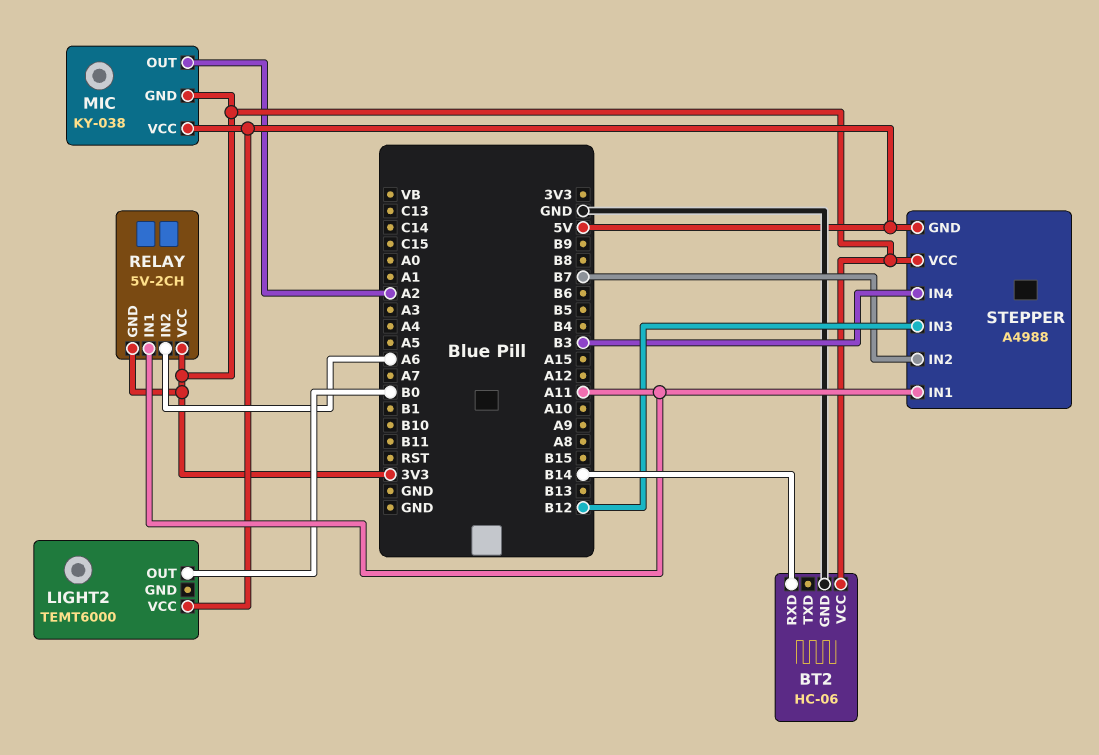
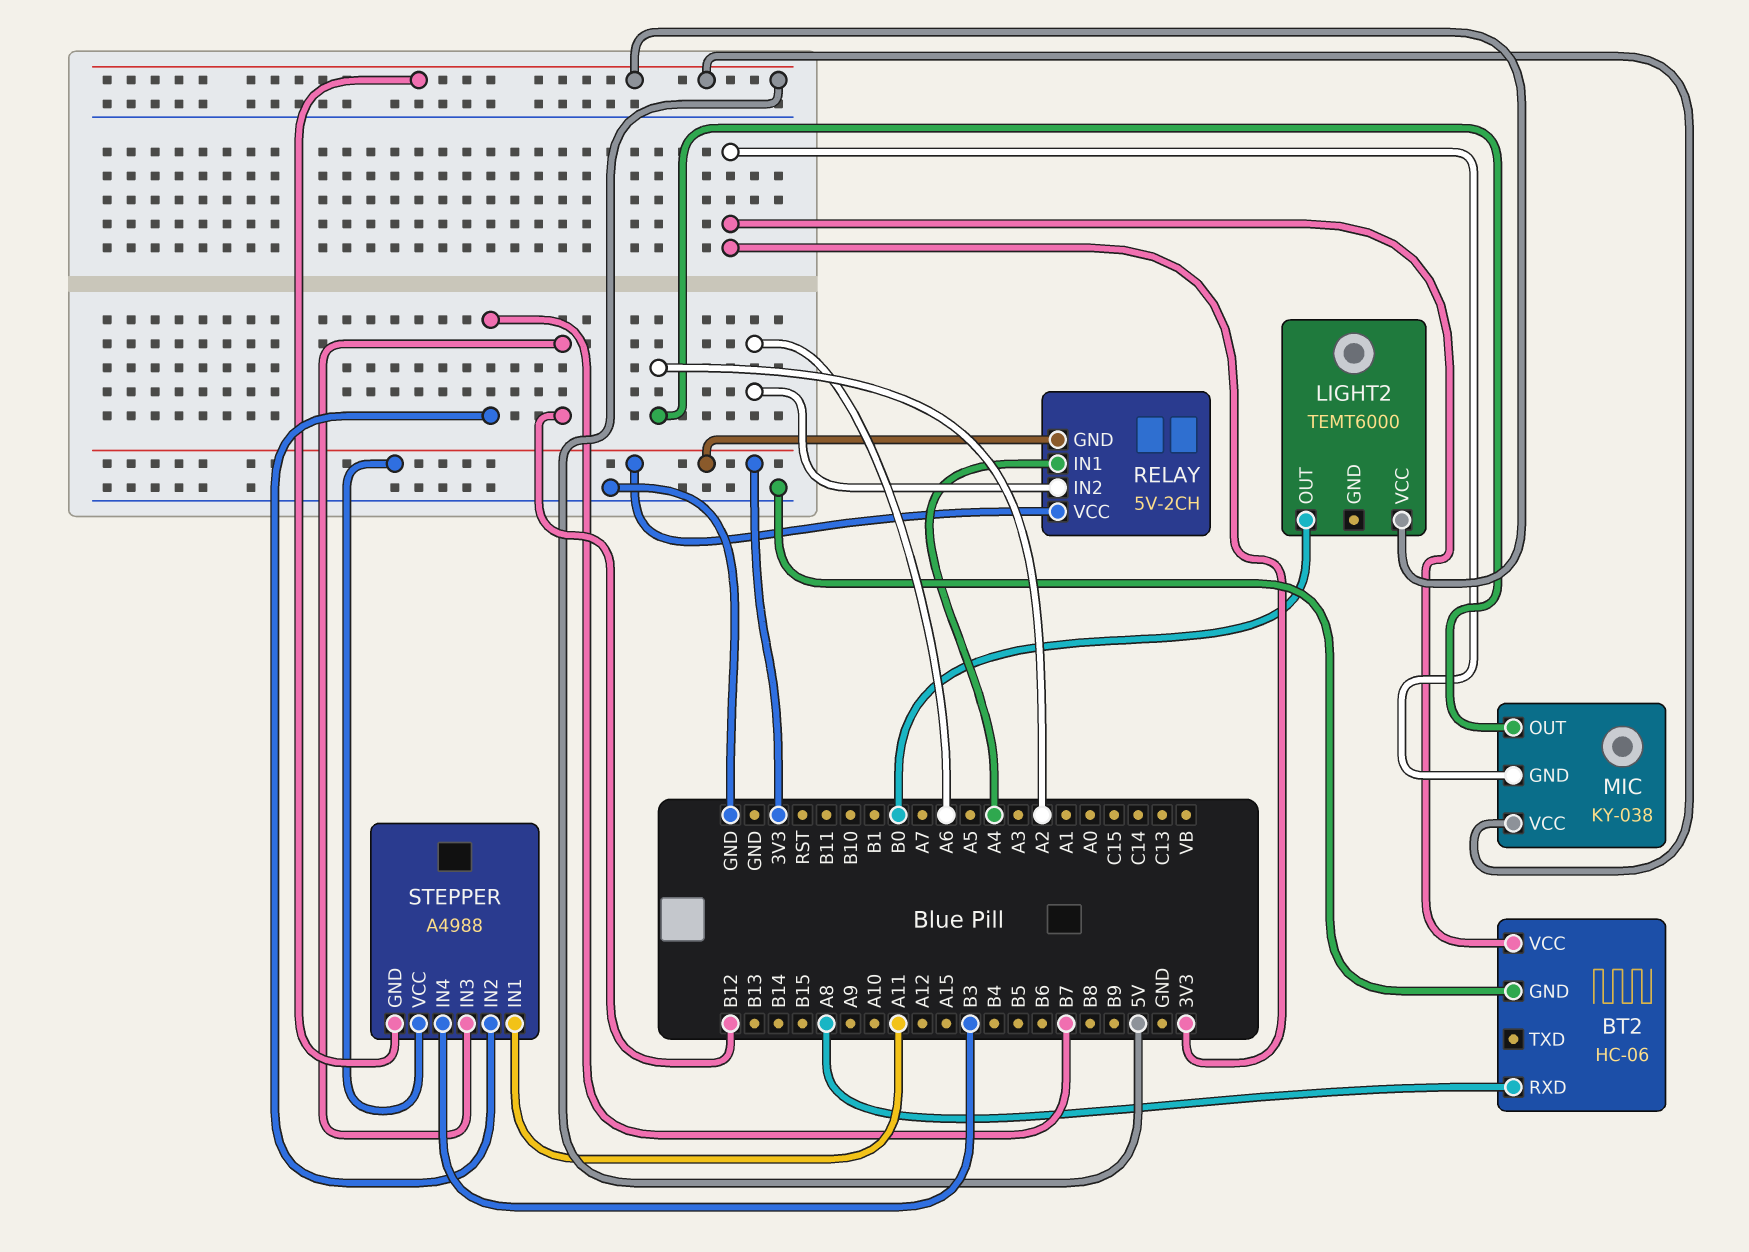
BT2 pin RXD: B14 -> A8
RELAY pin IN1: A11 -> A4

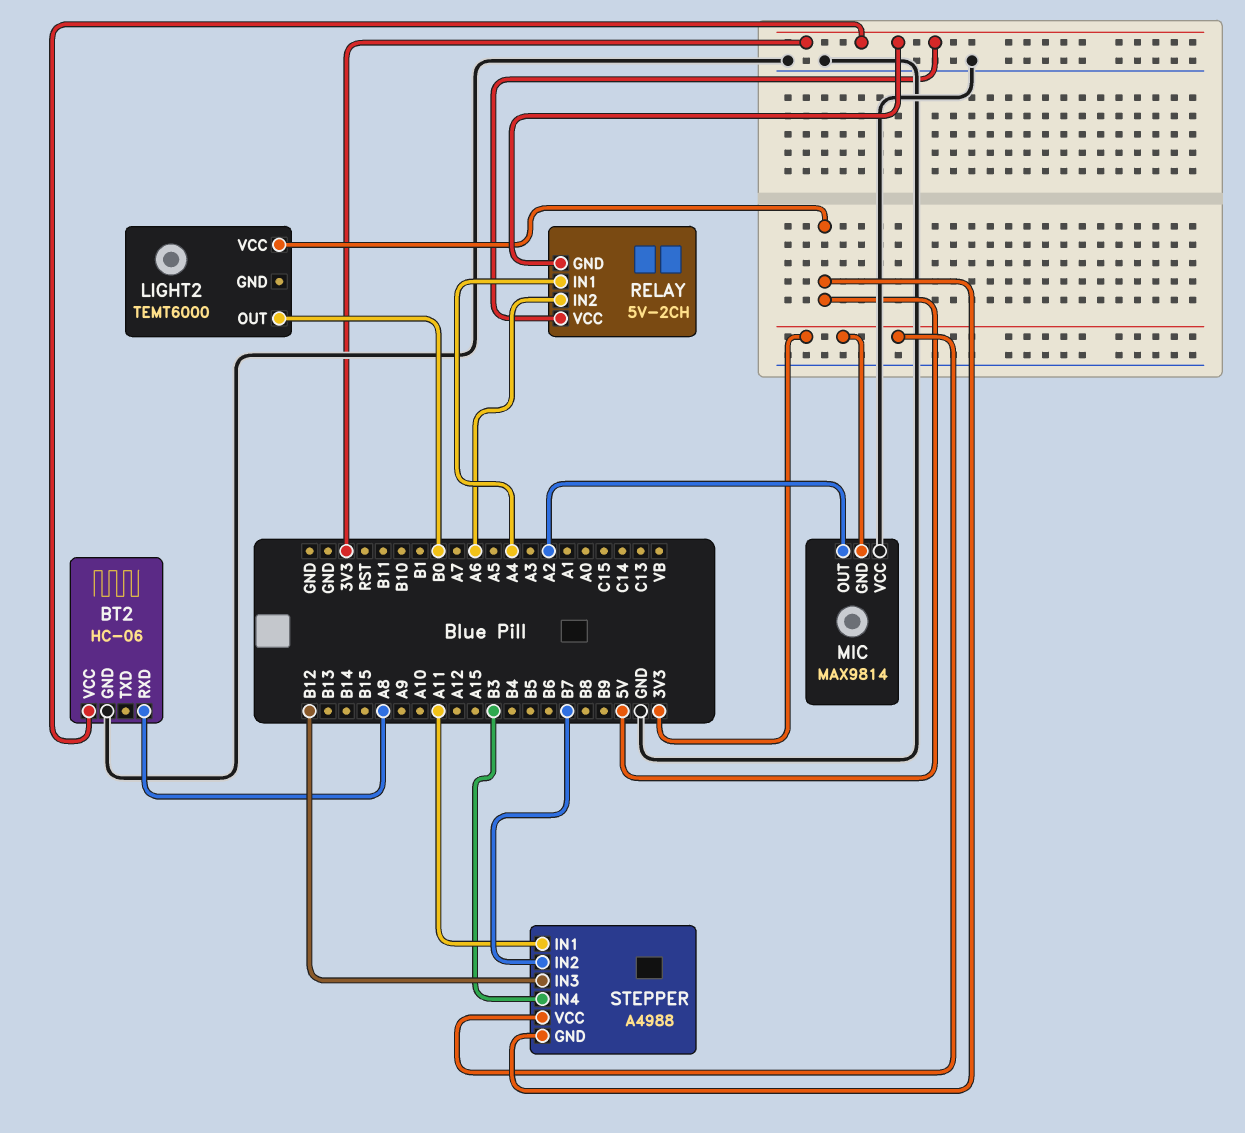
MIC: KY-038 -> MAX9814
MIC pin VCC: 5V -> GND

